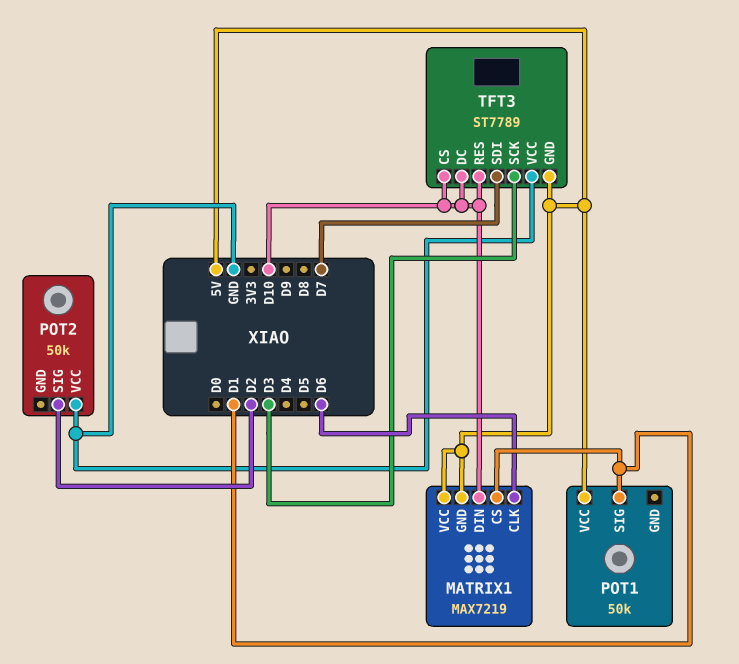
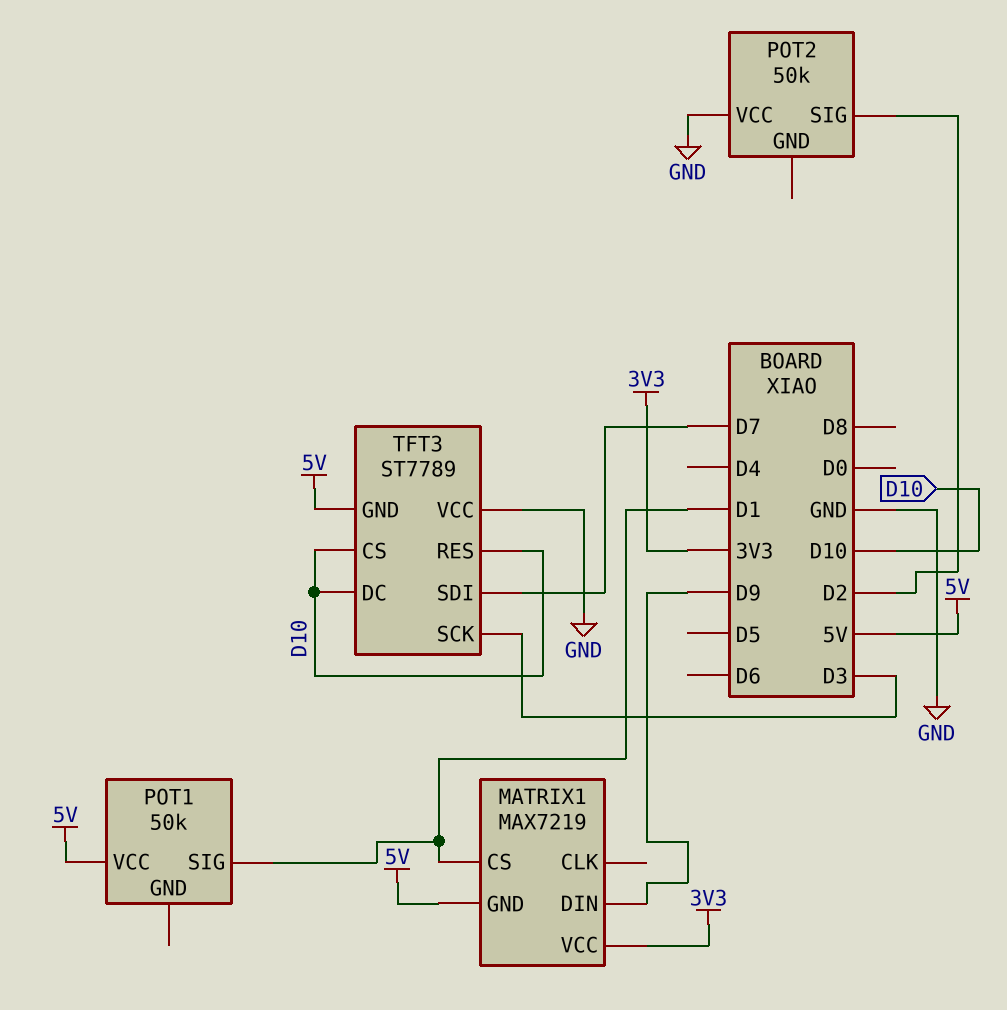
MATRIX1 pin CLK: D6 -> none
MATRIX1 pin DIN: D10 -> D9
MATRIX1 pin VCC: 5V -> 3V3

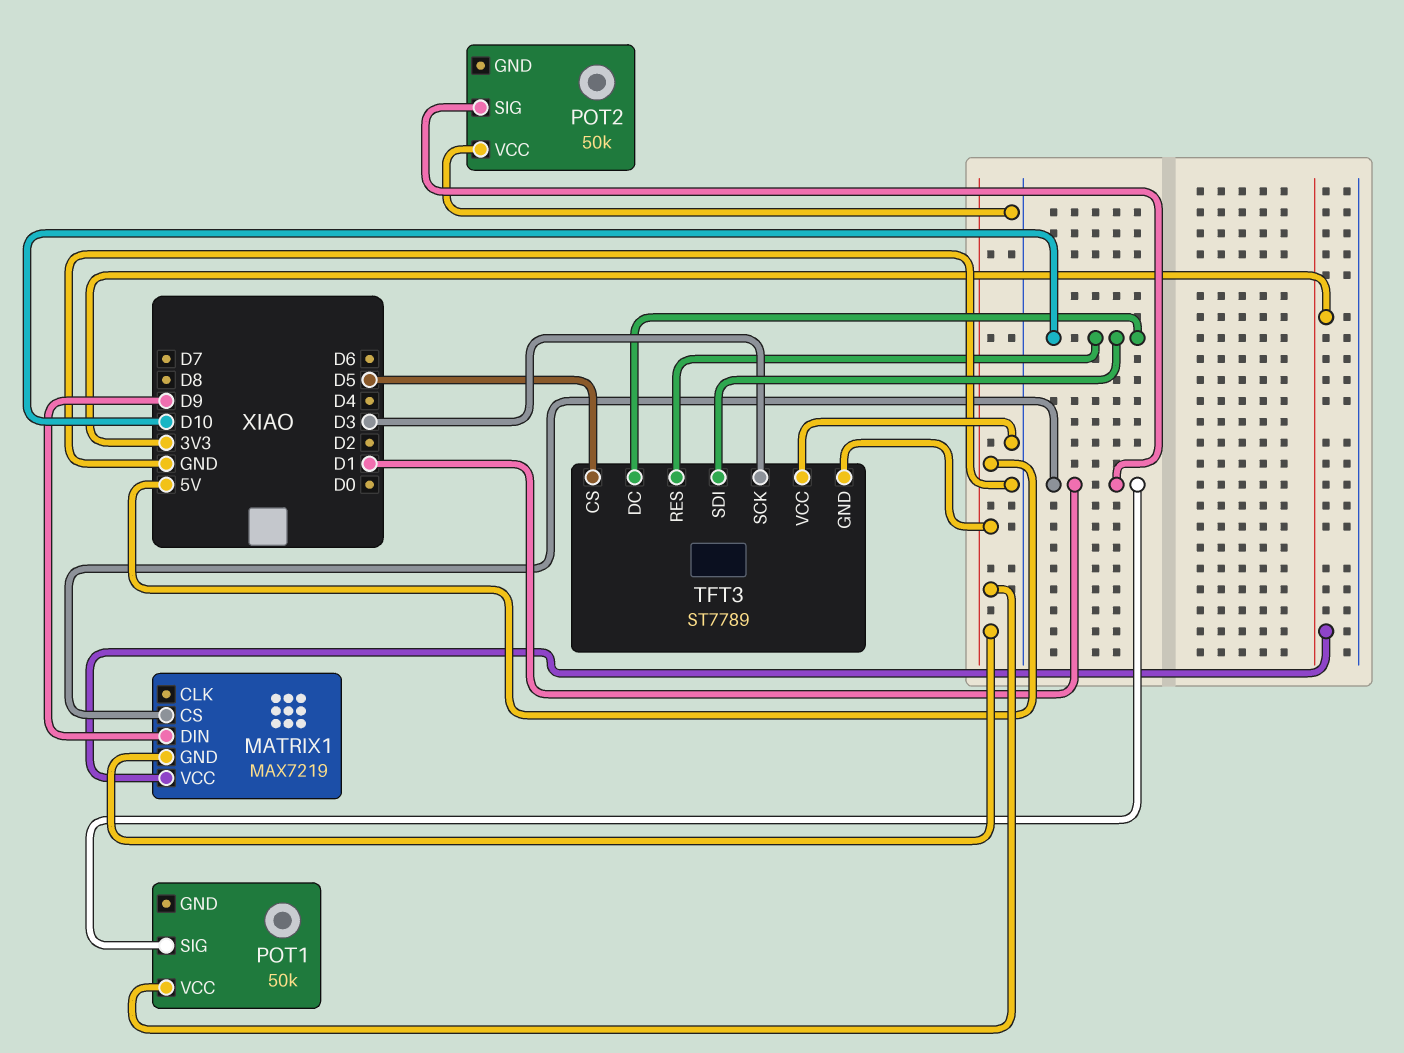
POT2 pin SIG: D2 -> D1
TFT3 pin CS: D10 -> D5
TFT3 pin SDI: D7 -> D10

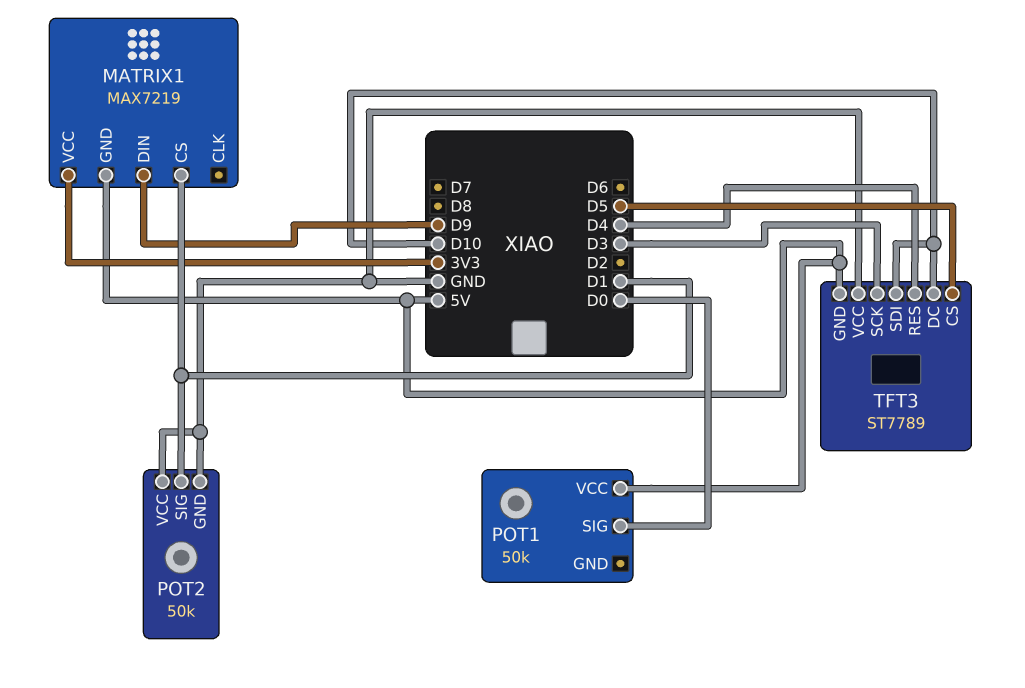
POT1 pin SIG: D1 -> D0
POT2 pin GND: none -> GND
TFT3 pin RES: D10 -> D4

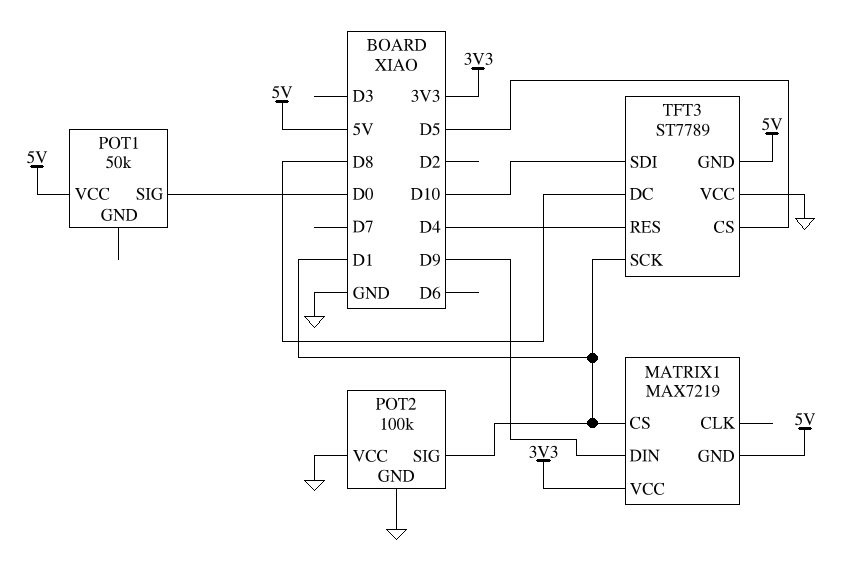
POT2: 50k -> 100k
TFT3 pin DC: D10 -> D8
TFT3 pin SCK: D3 -> D1

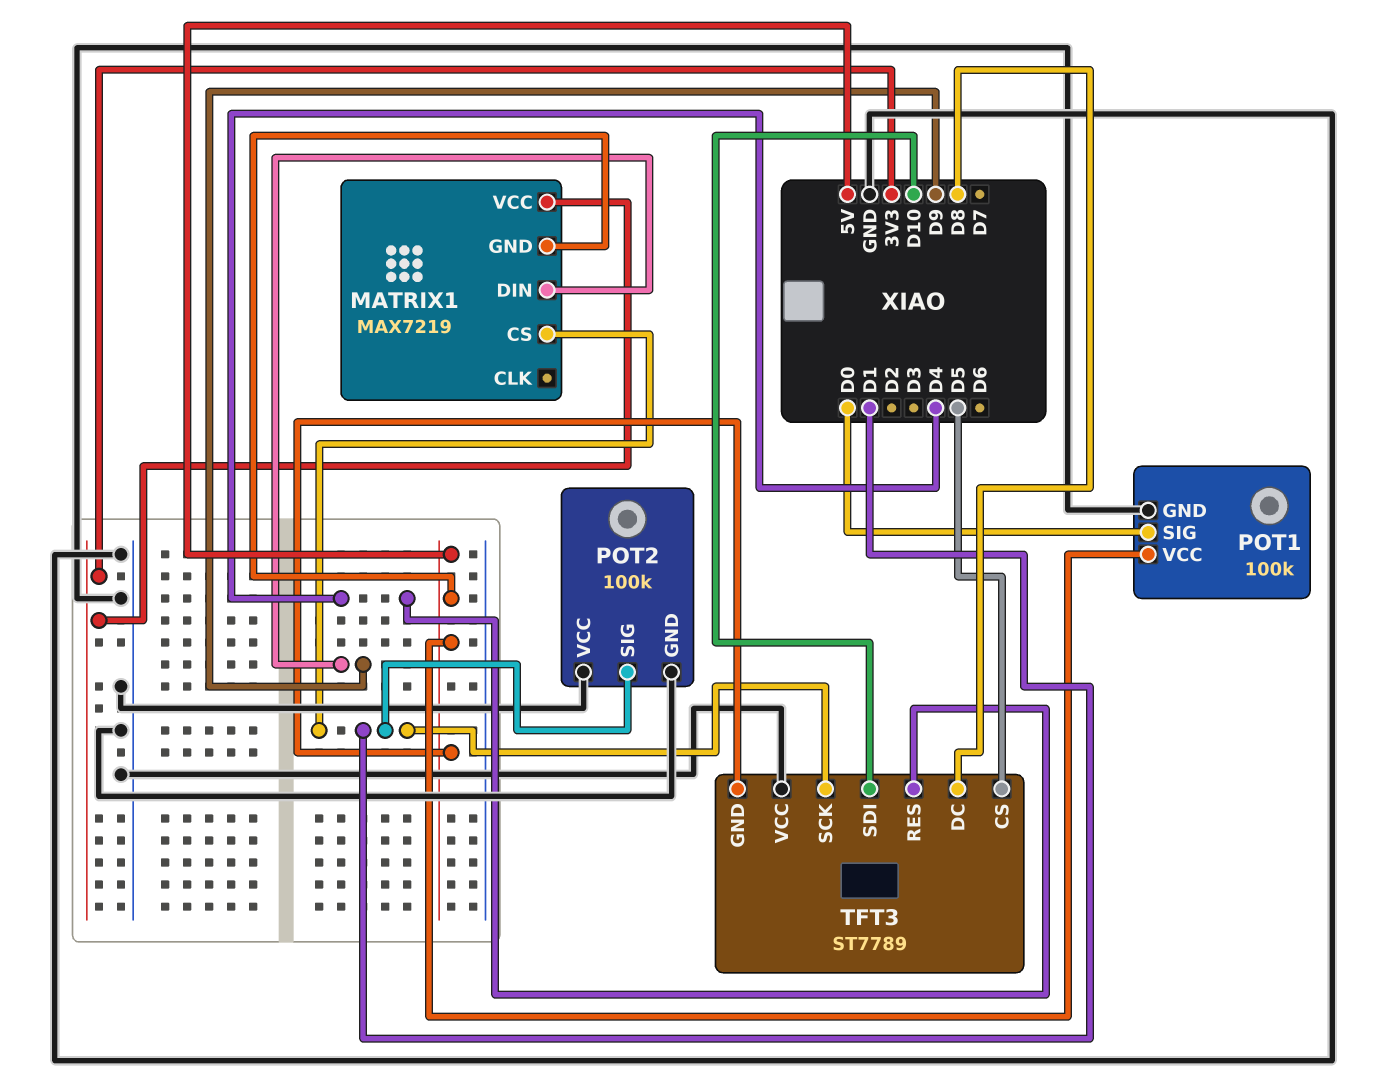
POT1: 50k -> 100k
POT1 pin GND: none -> GND

